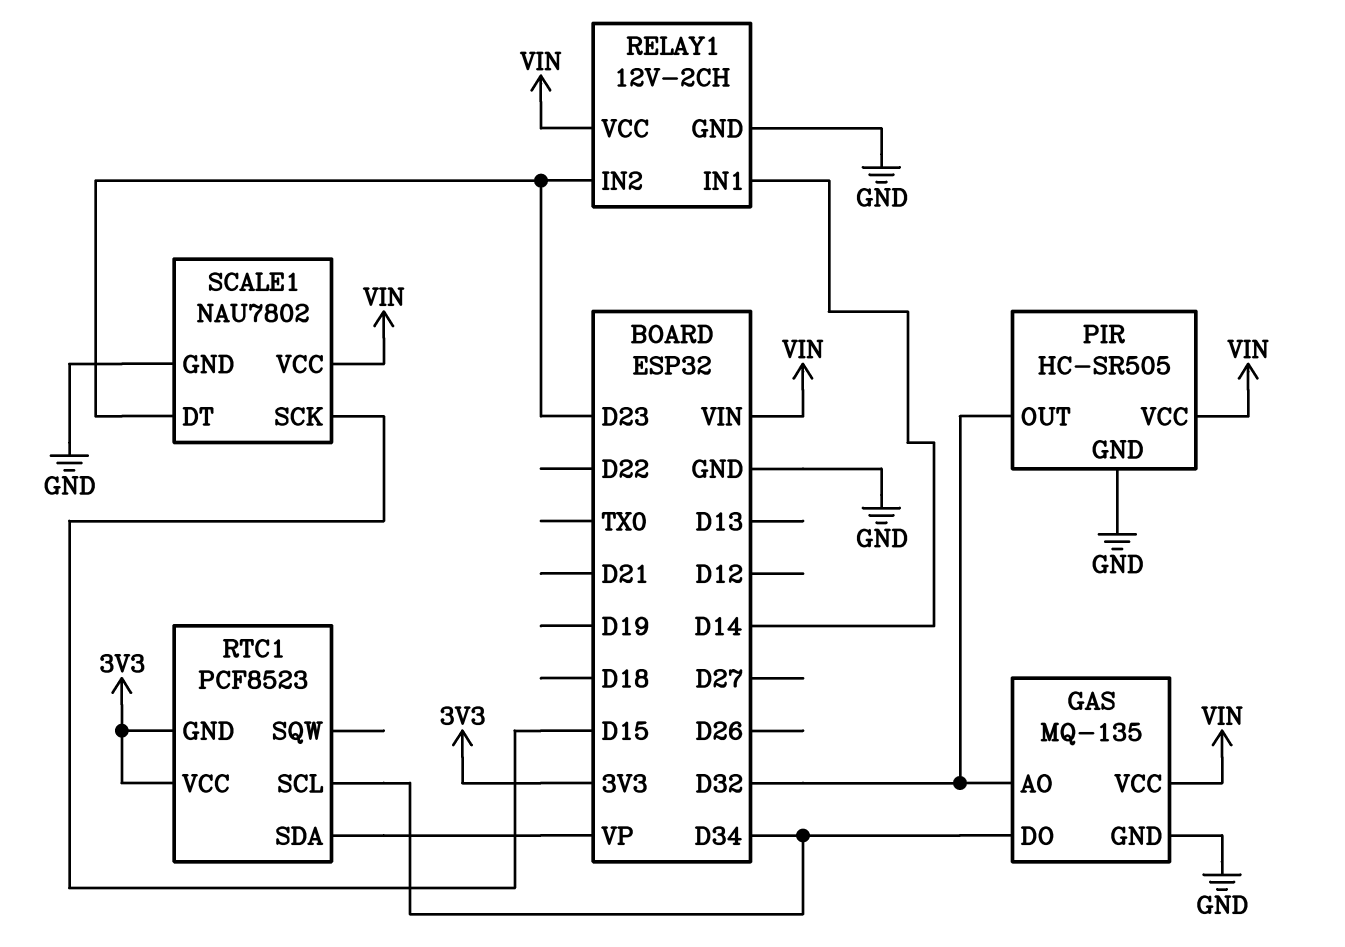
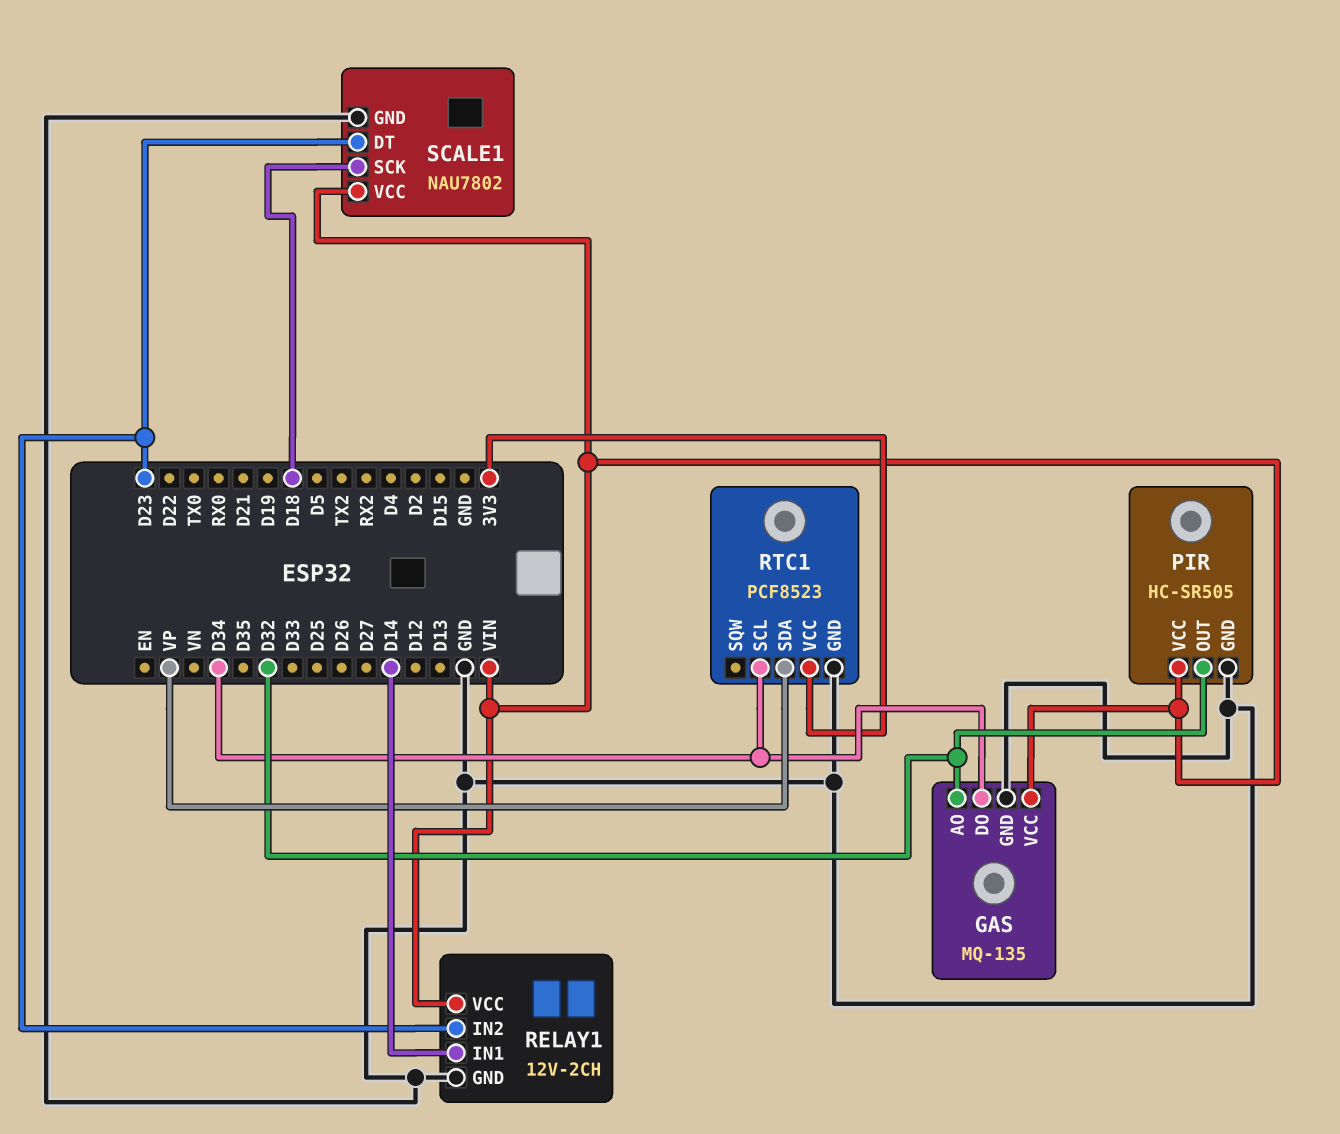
RTC1 pin GND: 3V3 -> GND
SCALE1 pin SCK: D15 -> D18

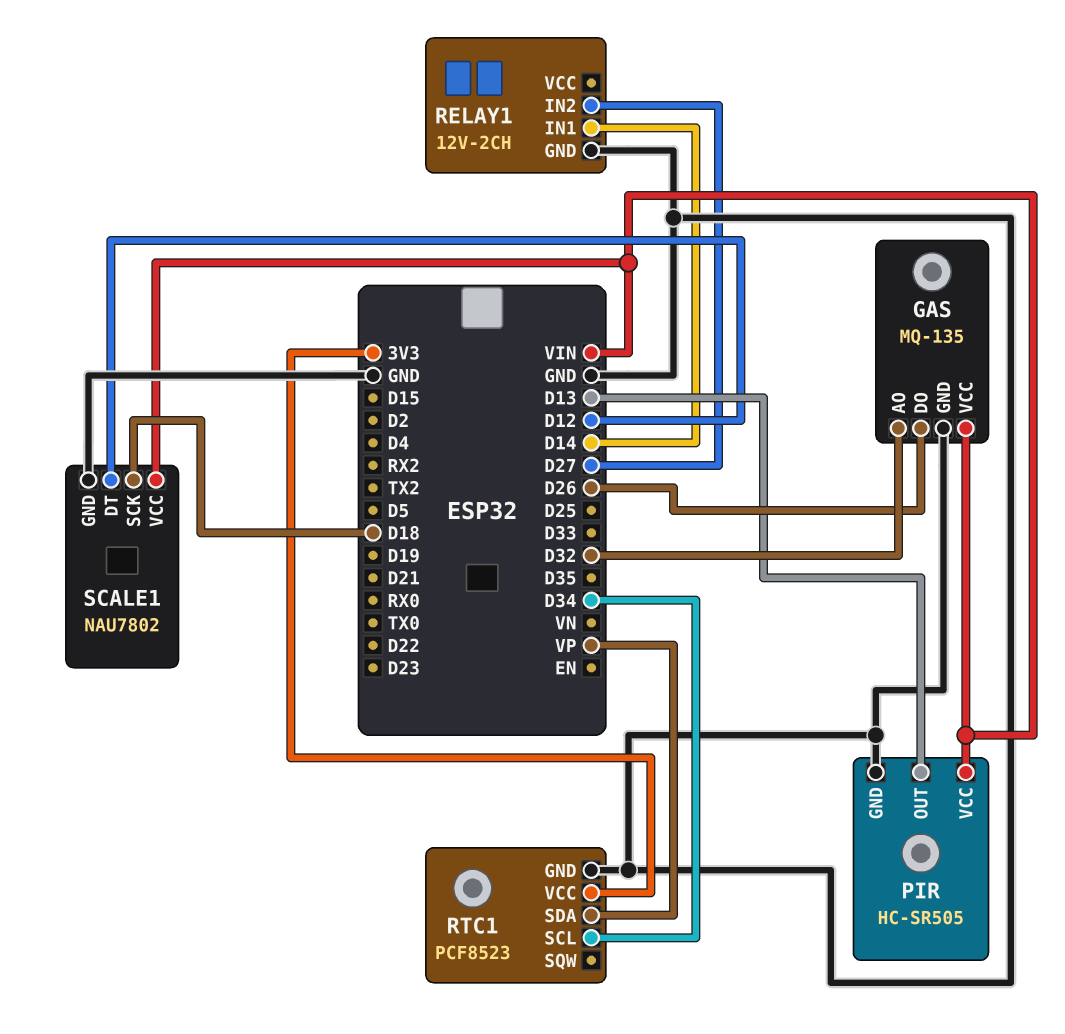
GAS pin DO: D34 -> D26
PIR pin OUT: D32 -> D13
RELAY1 pin IN2: D23 -> D27
RELAY1 pin VCC: VIN -> none
SCALE1 pin DT: D23 -> D12

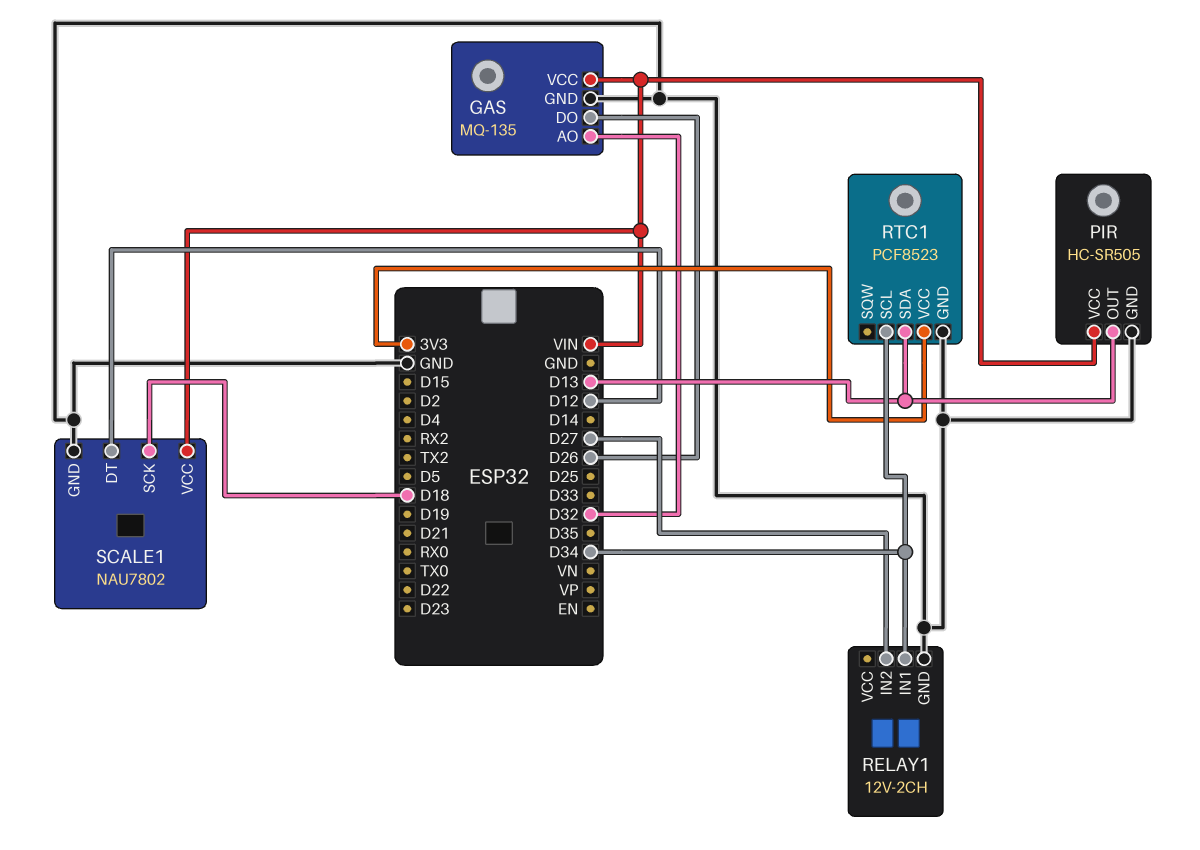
RELAY1 pin IN1: D14 -> D34
RTC1 pin SDA: VP -> D13

